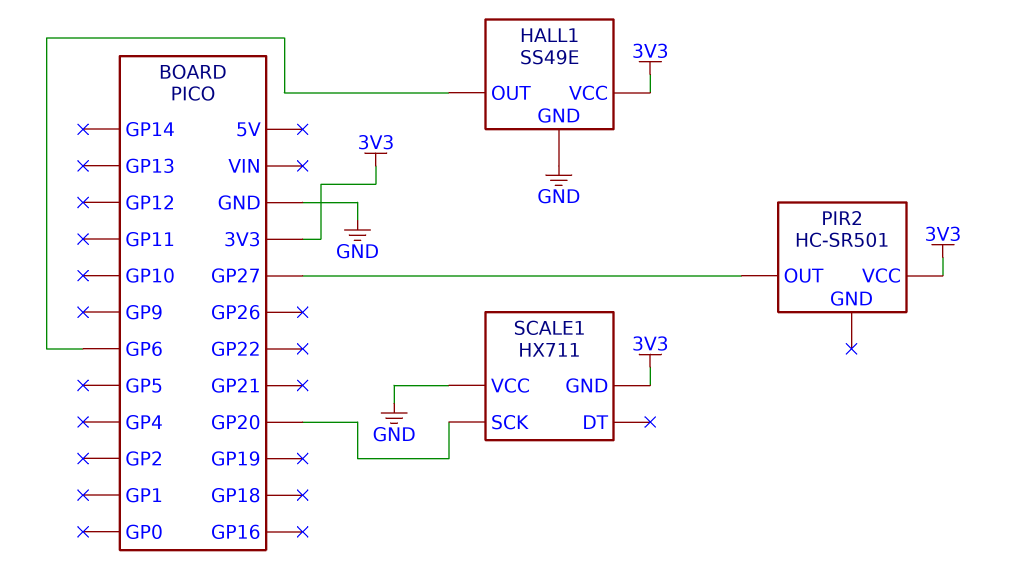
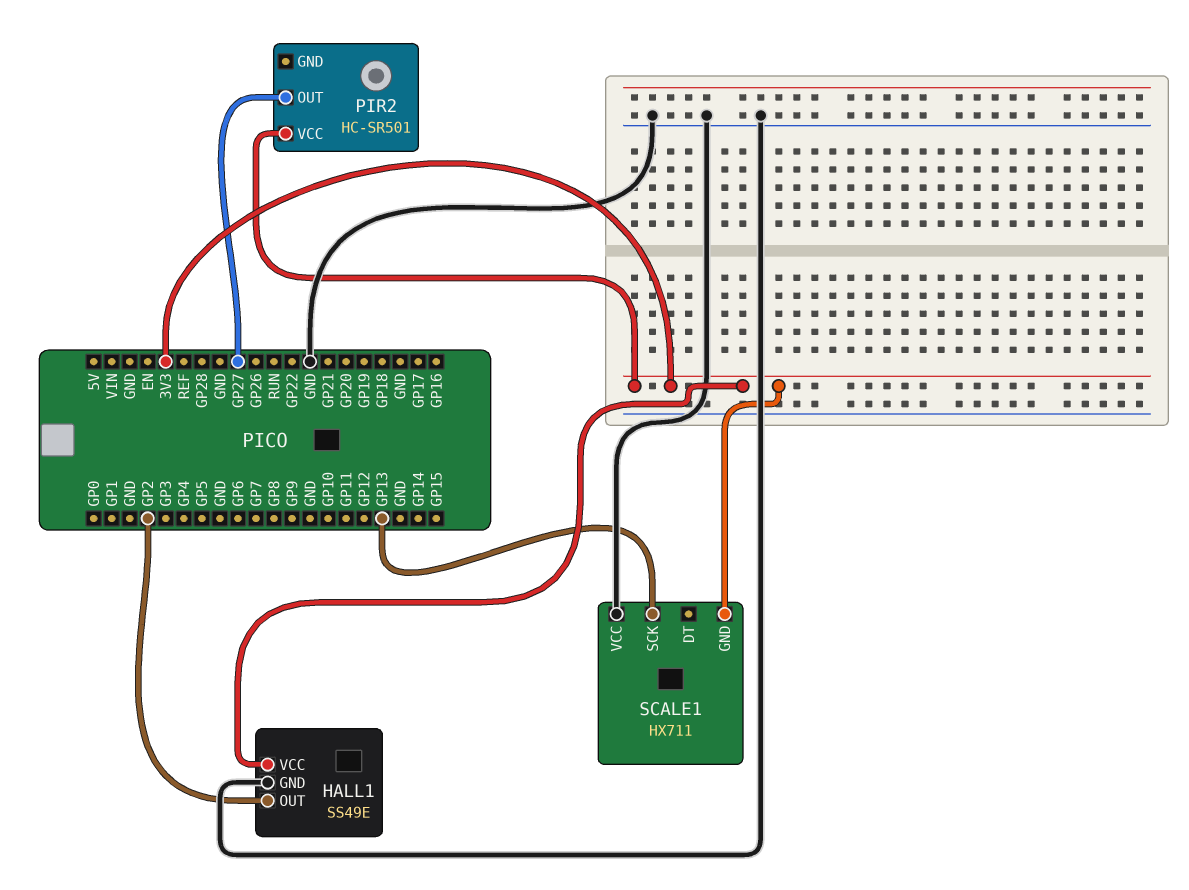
HALL1 pin OUT: GP6 -> GP2
SCALE1 pin SCK: GP20 -> GP13

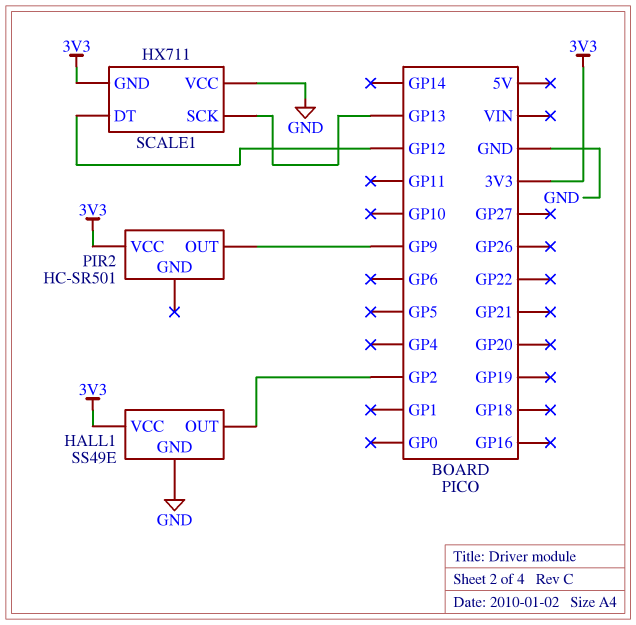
PIR2 pin OUT: GP27 -> GP9
SCALE1 pin DT: none -> GP12

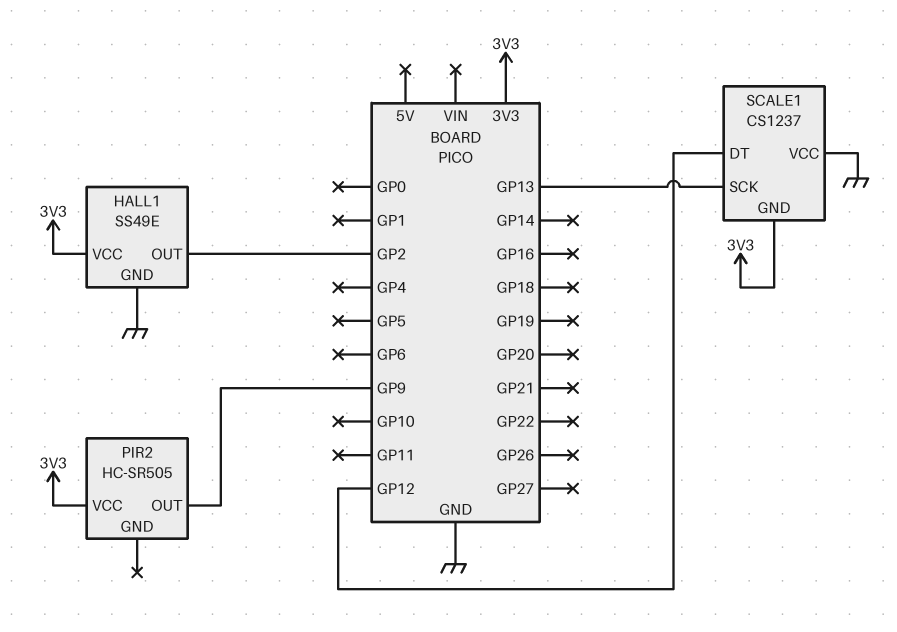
PIR2: HC-SR501 -> HC-SR505
SCALE1: HX711 -> CS1237

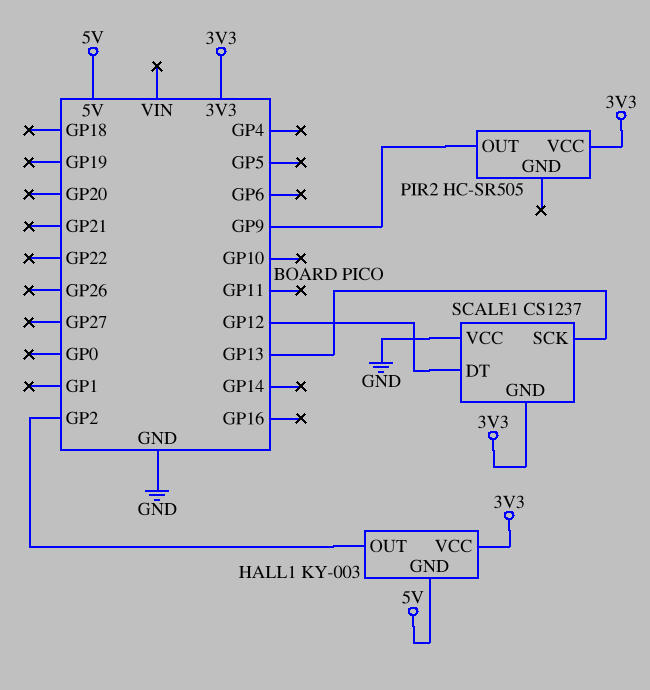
HALL1: SS49E -> KY-003
HALL1 pin GND: GND -> 5V

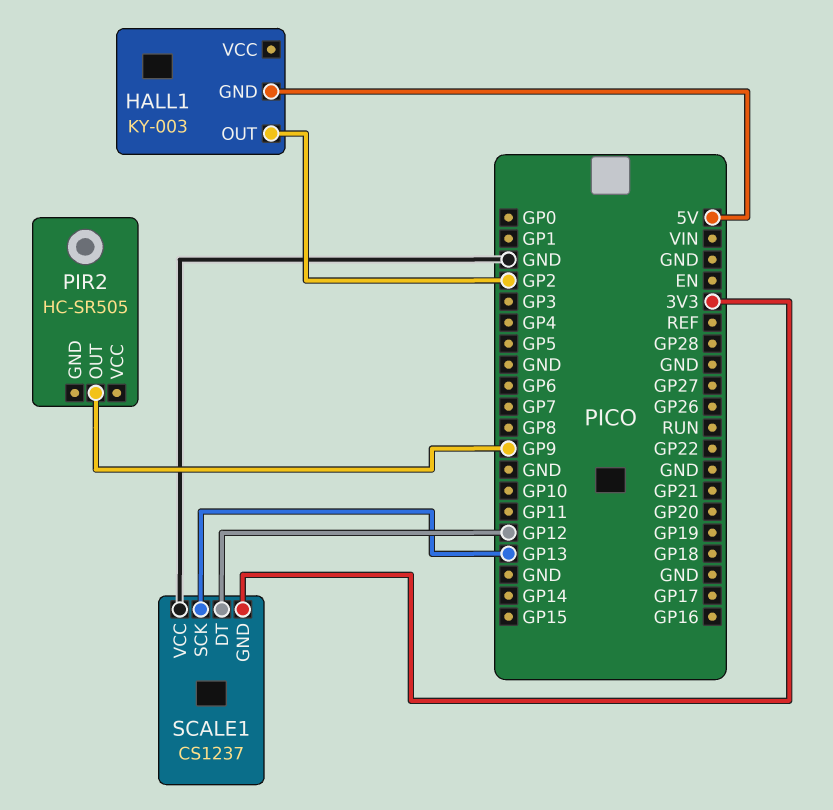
HALL1 pin VCC: 3V3 -> none
PIR2 pin VCC: 3V3 -> none

